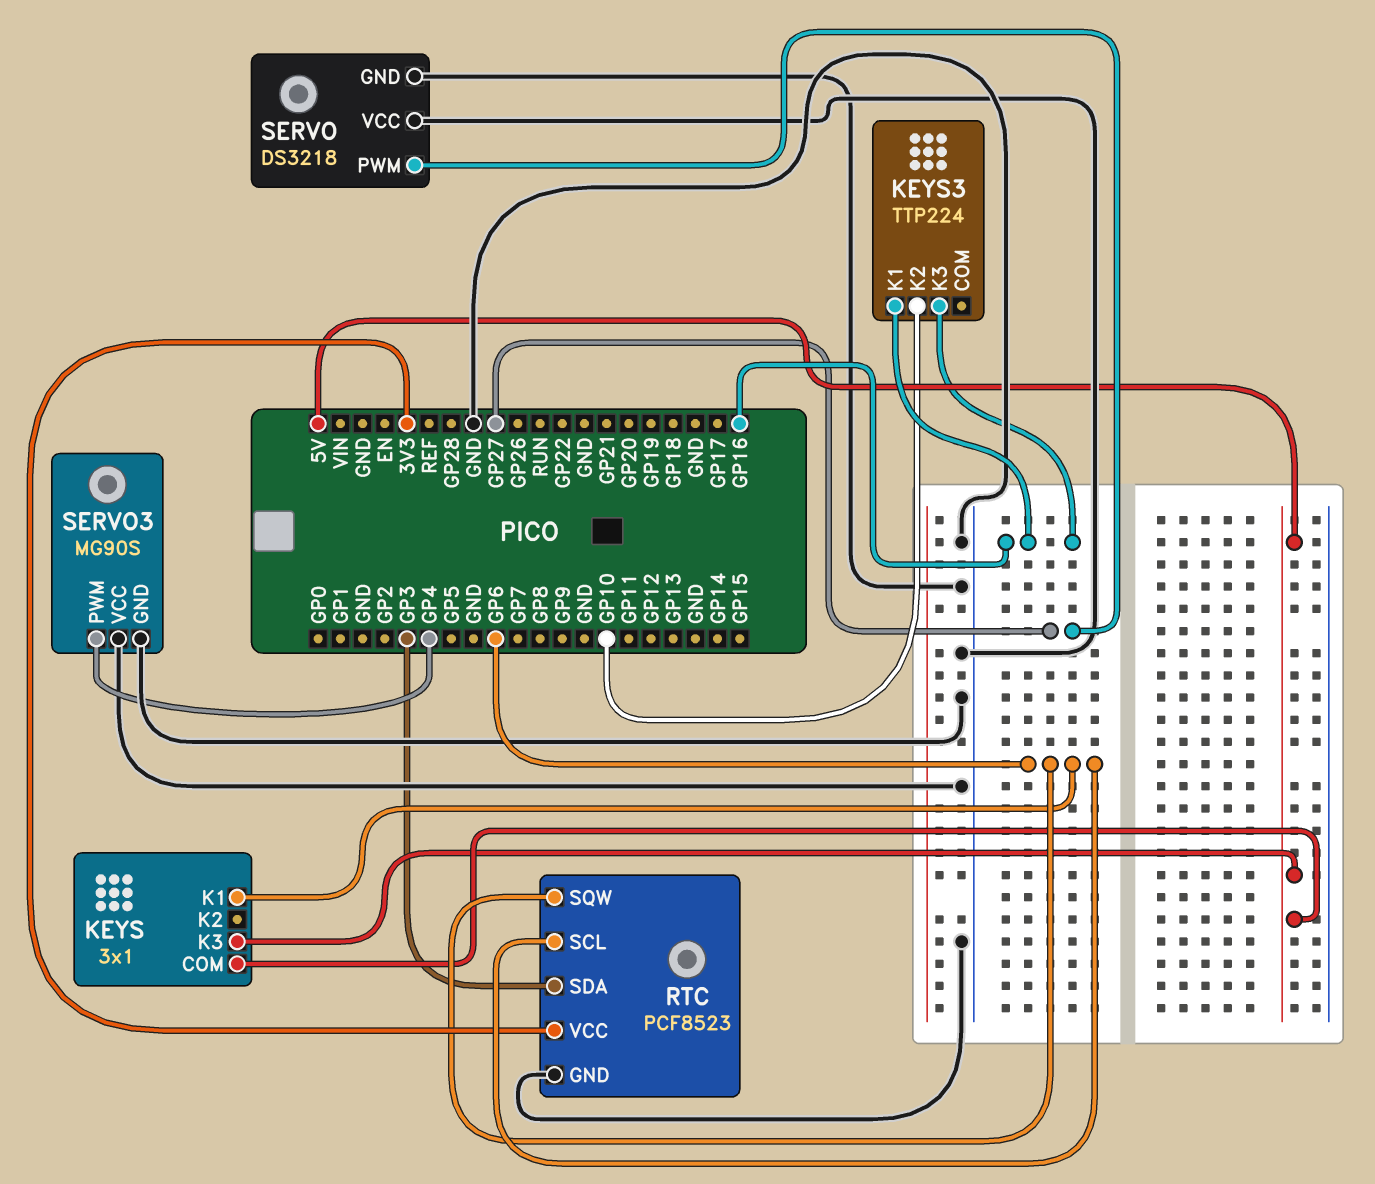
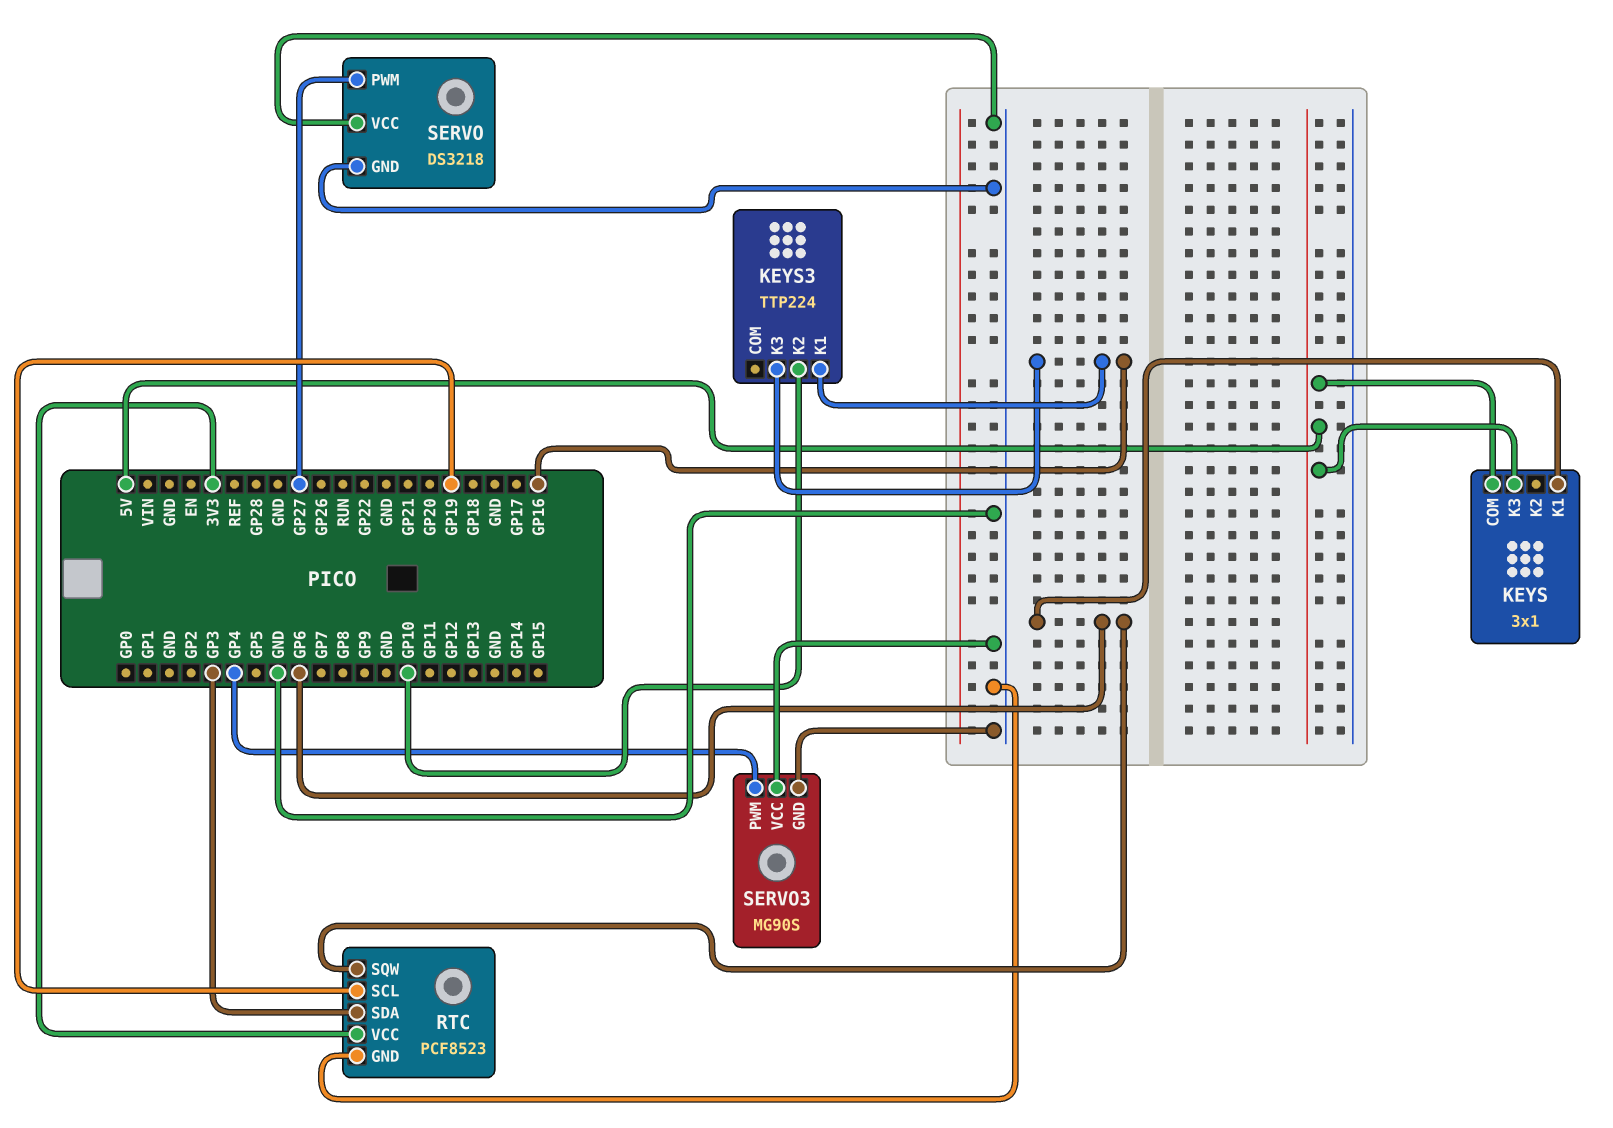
RTC pin SCL: GP6 -> GP19

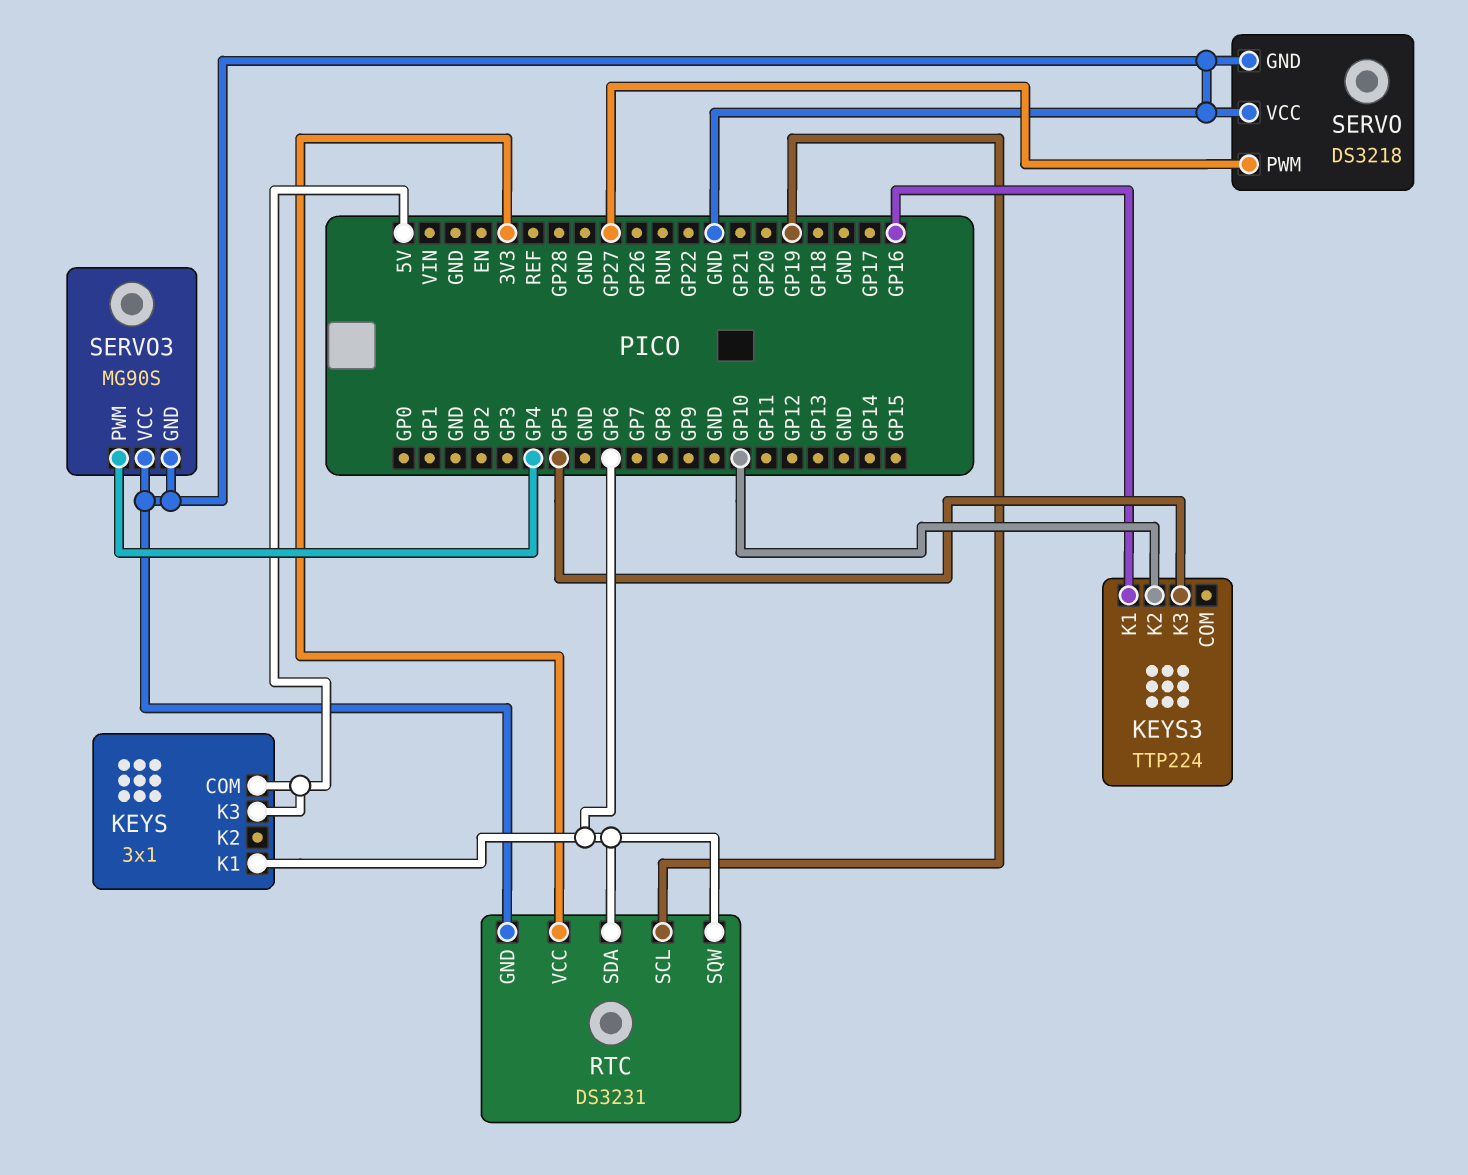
KEYS3 pin K3: GP16 -> GP5
RTC: PCF8523 -> DS3231
RTC pin SDA: GP3 -> GP6

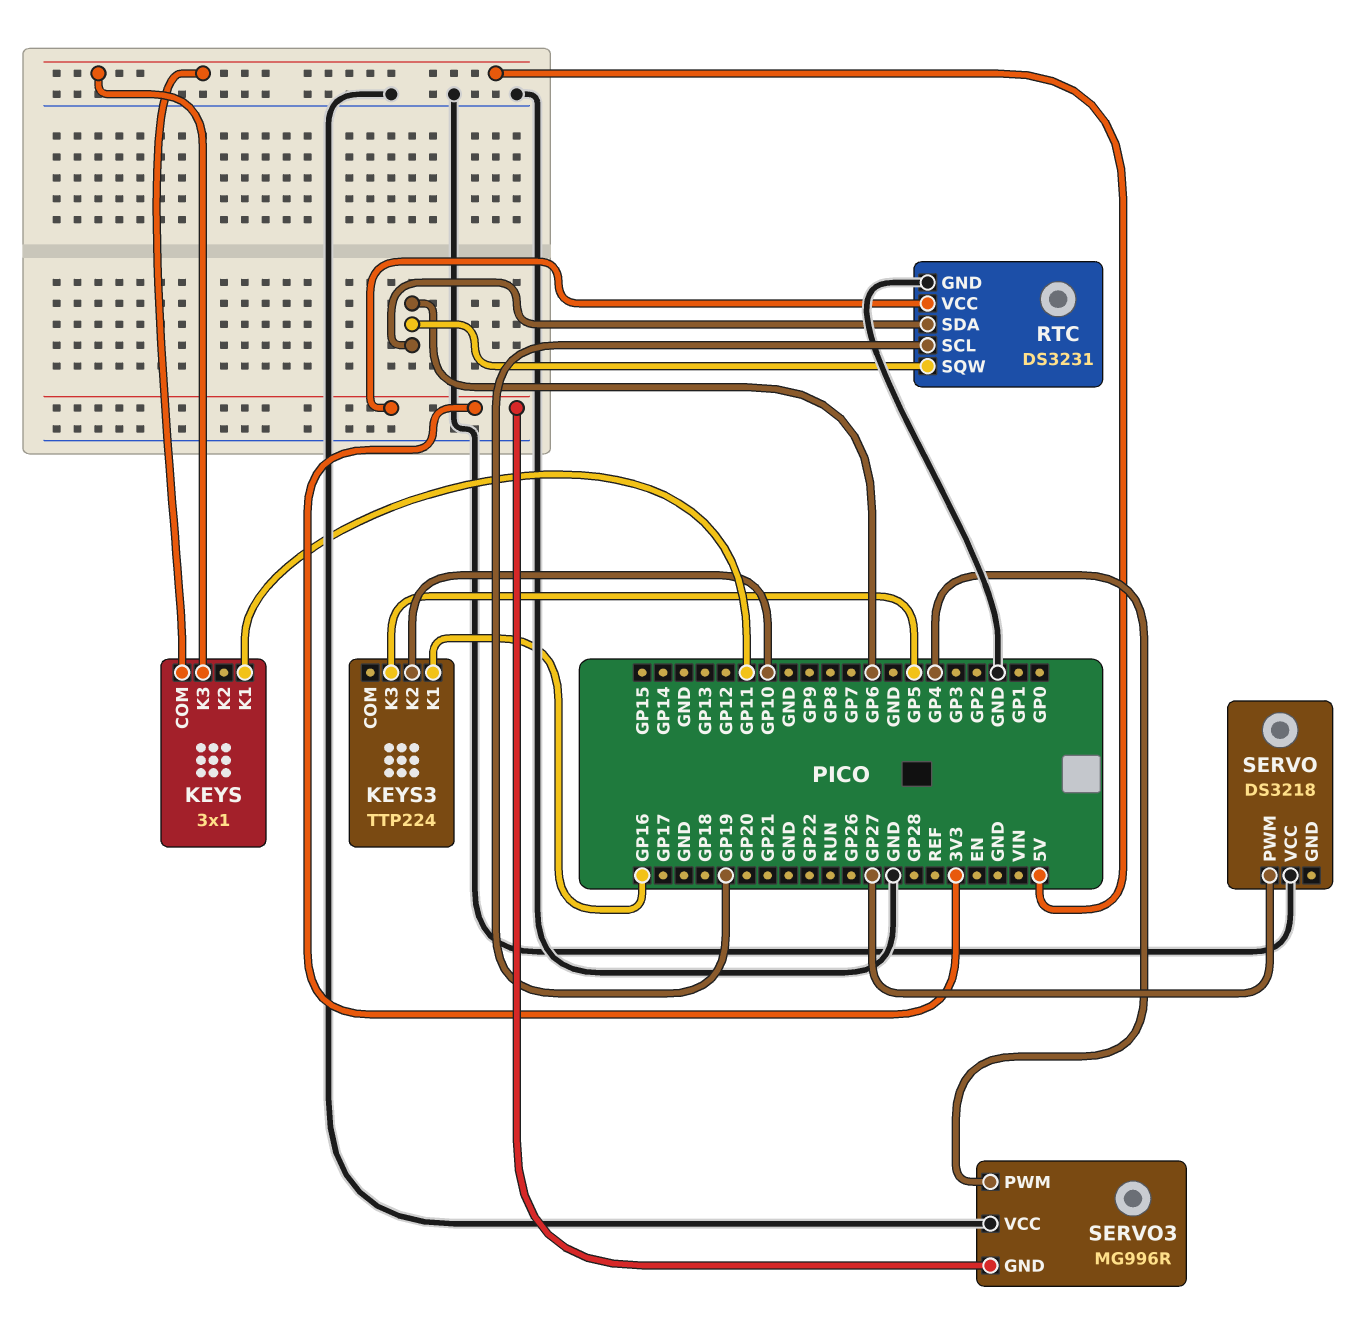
KEYS pin K1: GP6 -> GP11
SERVO pin GND: GND -> none
SERVO3: MG90S -> MG996R
SERVO3 pin GND: GND -> 3V3

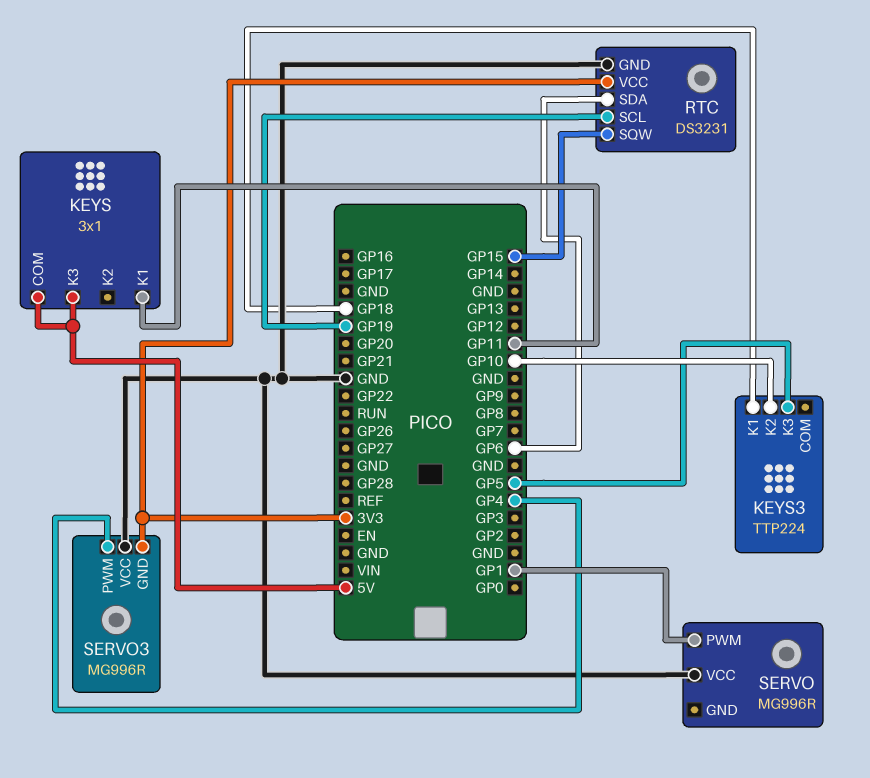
KEYS3 pin K1: GP16 -> GP18
RTC pin SQW: GP6 -> GP15
SERVO: DS3218 -> MG996R
SERVO pin PWM: GP27 -> GP1

